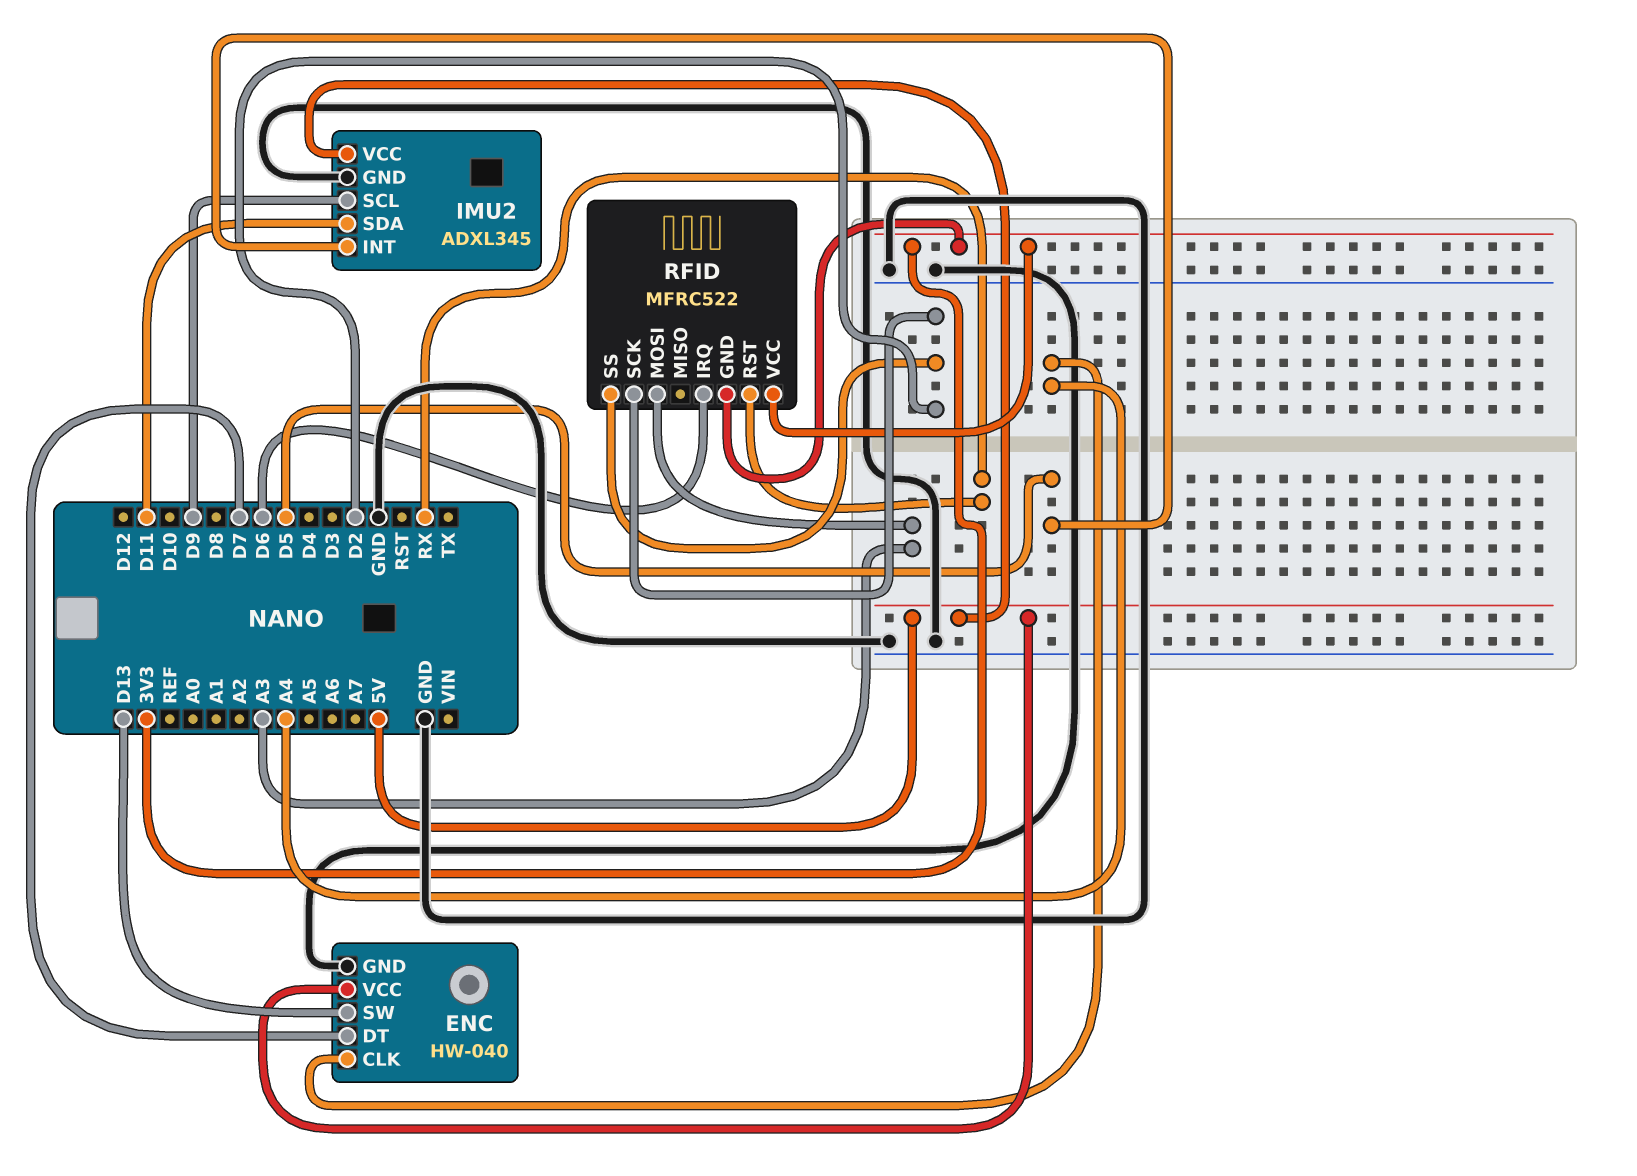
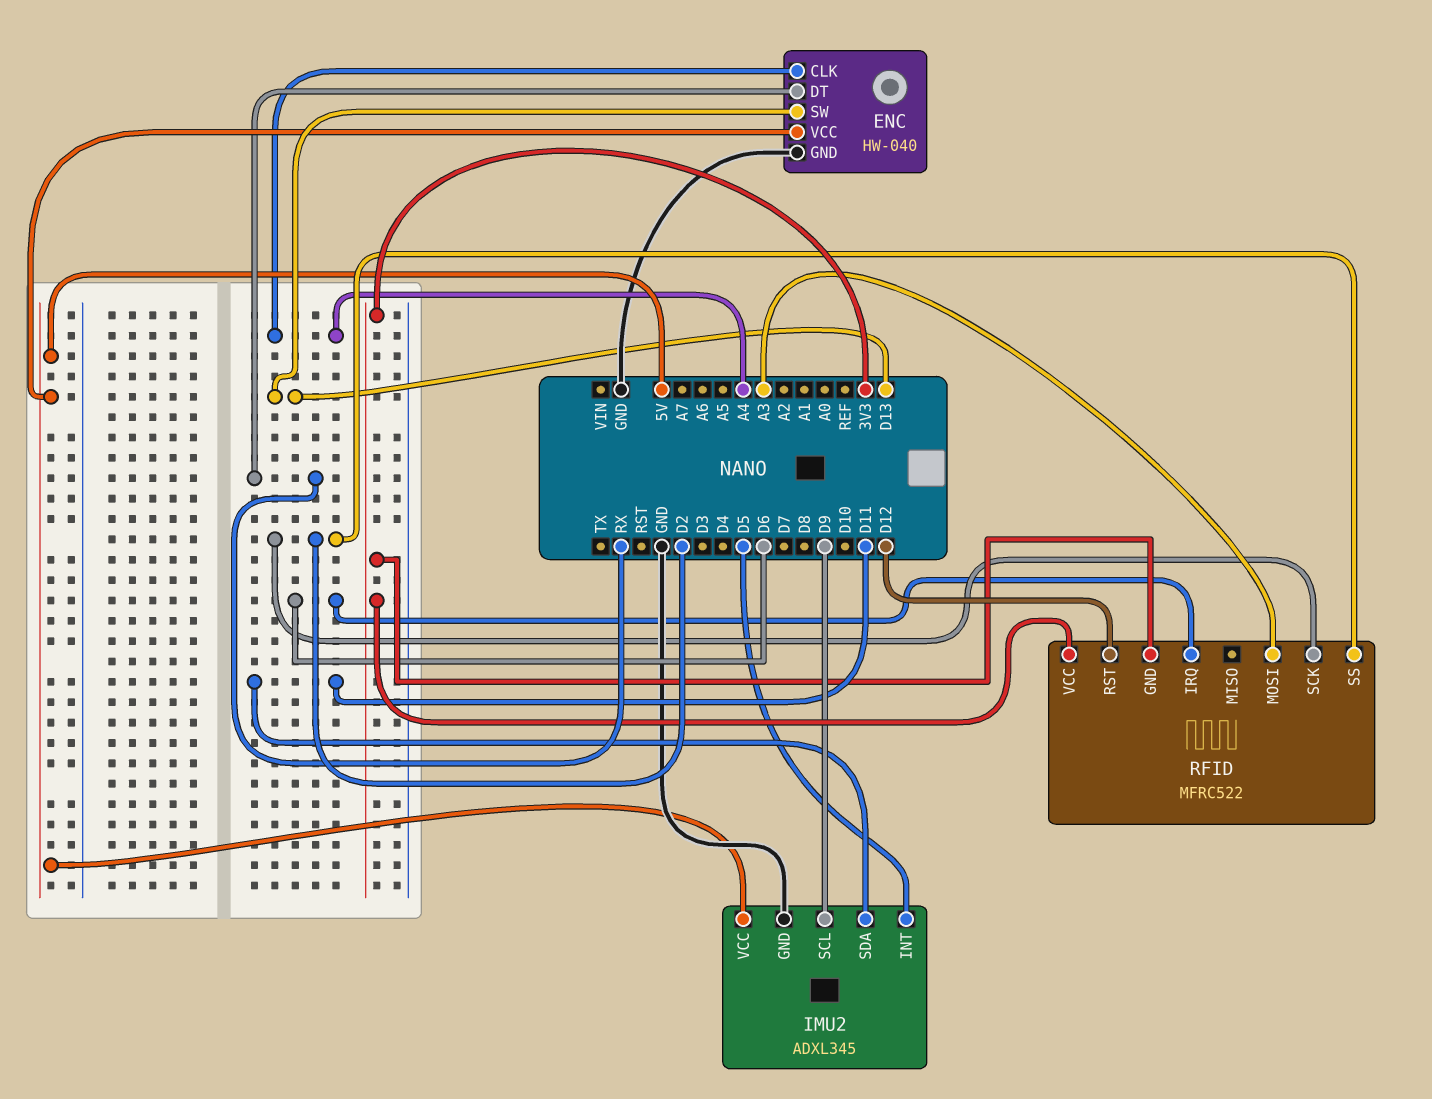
ENC pin DT: D7 -> RX
RFID pin RST: RX -> D12

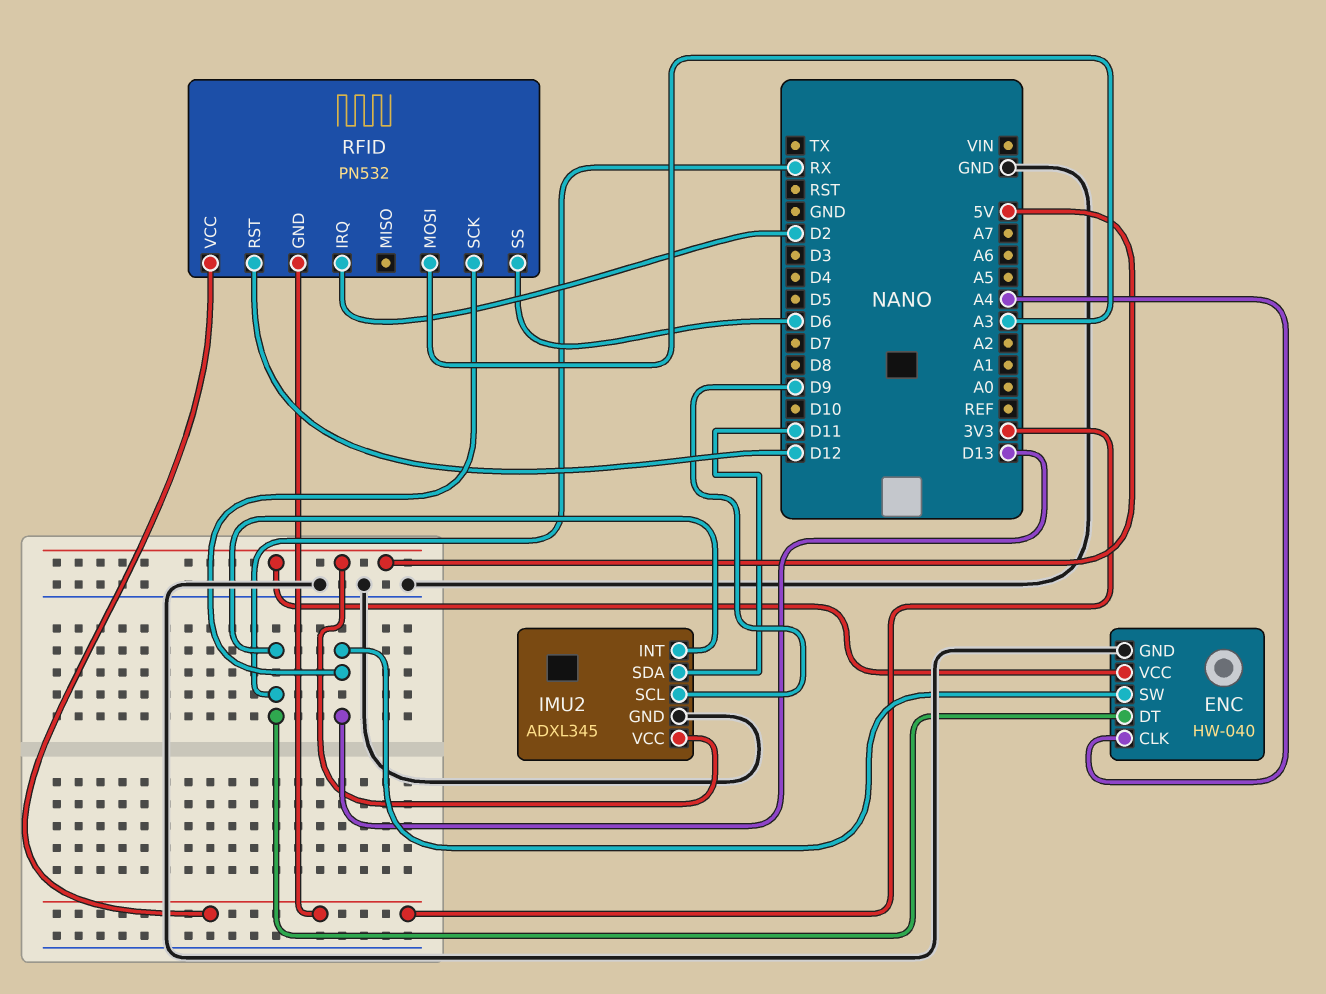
IMU2 pin INT: D5 -> RX
RFID: MFRC522 -> PN532
RFID pin IRQ: D6 -> D2
RFID pin SCK: D2 -> D13
RFID pin SS: D2 -> D6

